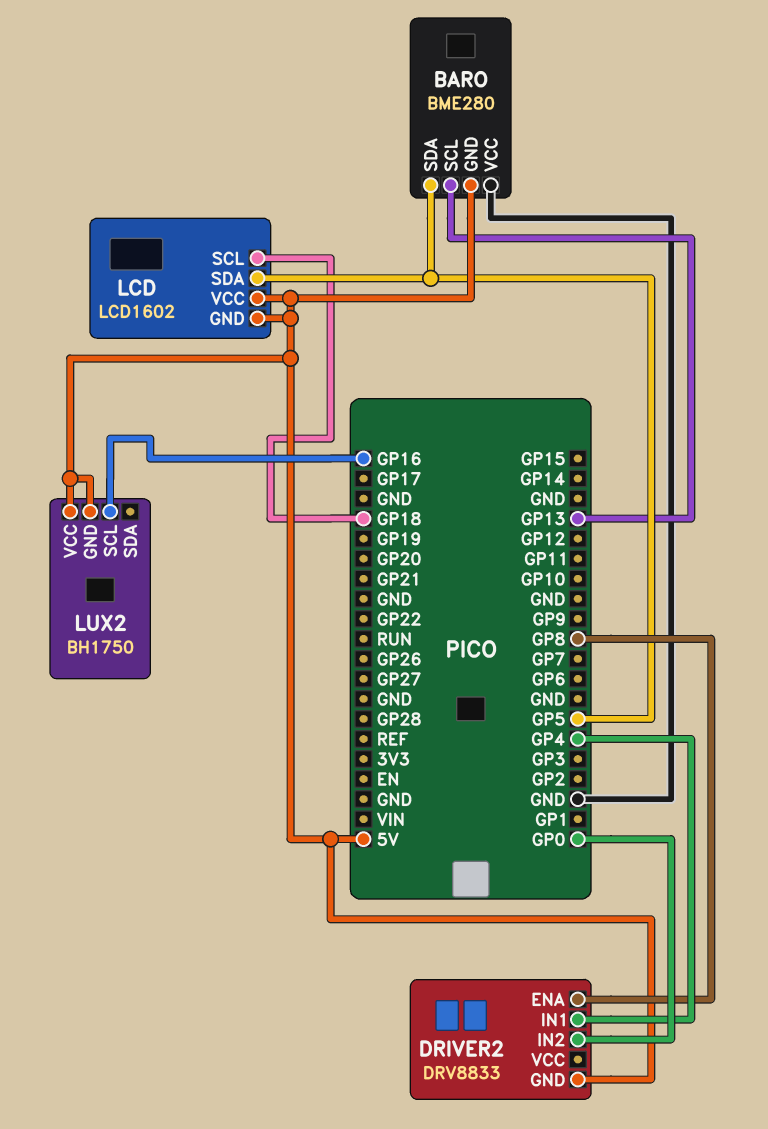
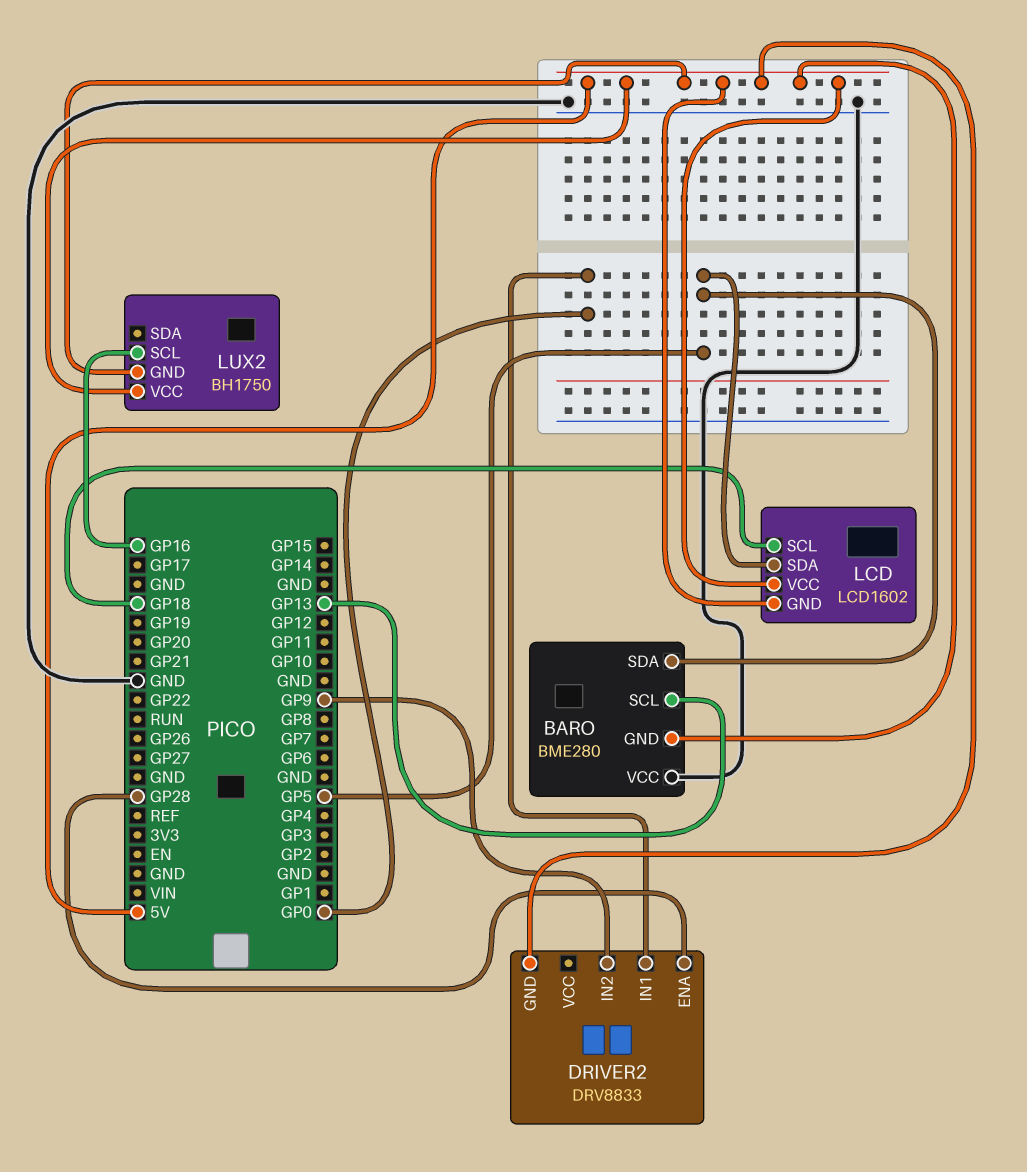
DRIVER2 pin ENA: GP8 -> GP28
DRIVER2 pin IN1: GP4 -> GP0
DRIVER2 pin IN2: GP0 -> GP9

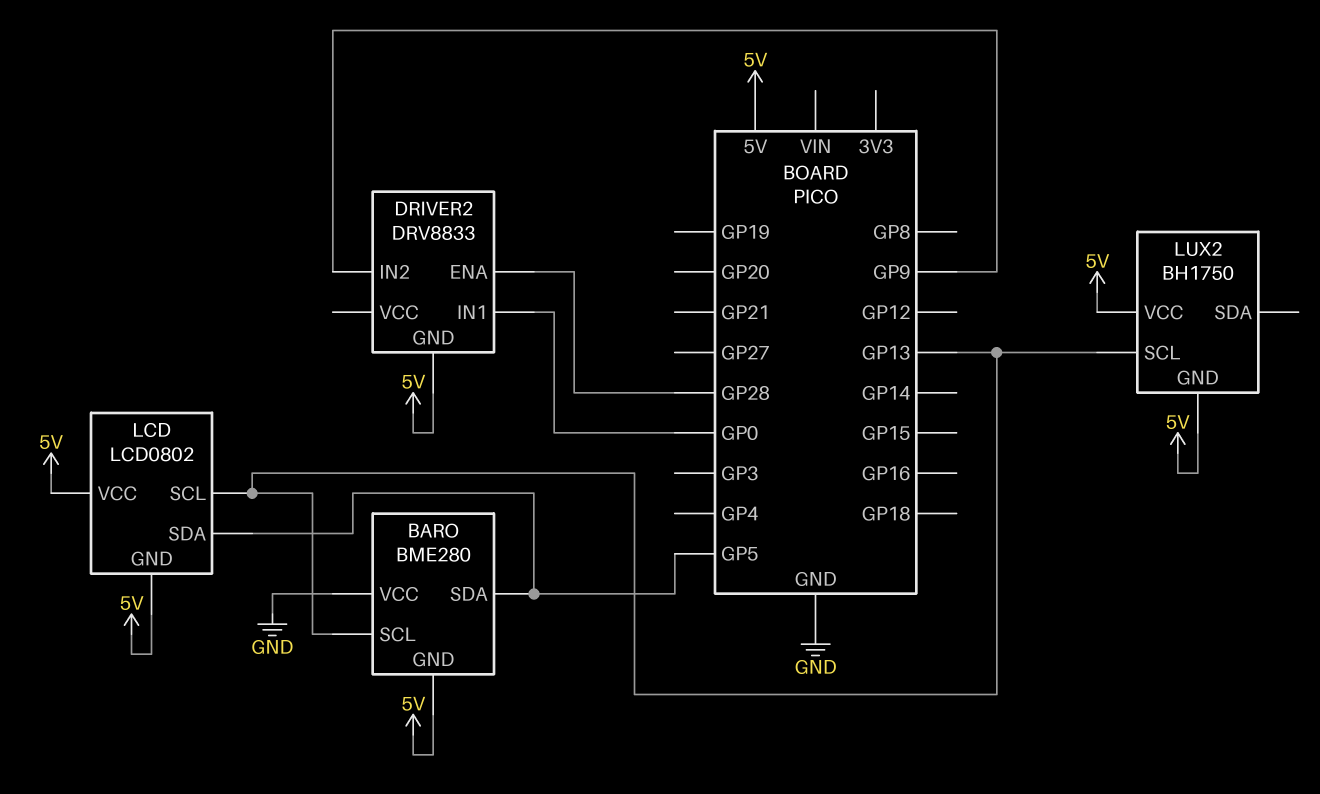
LCD: LCD1602 -> LCD0802
LCD pin SCL: GP18 -> GP13
LUX2 pin SCL: GP16 -> GP13

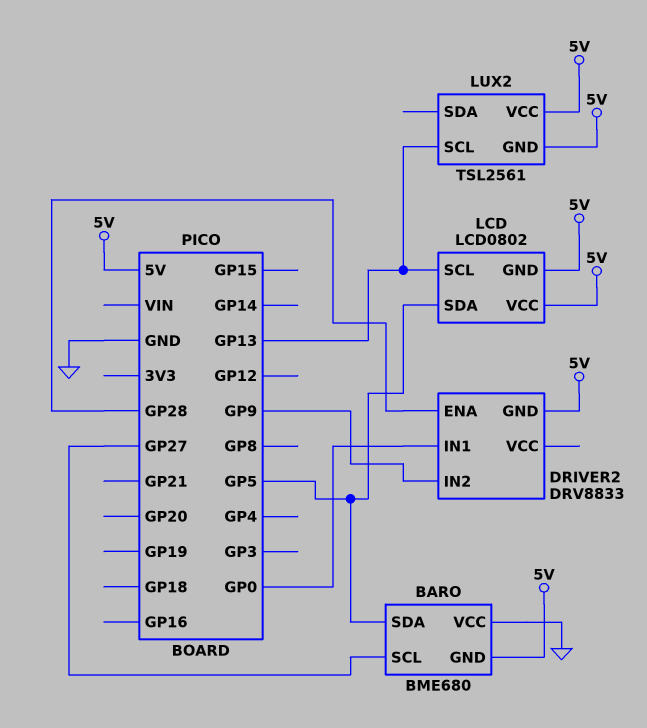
BARO: BME280 -> BME680
BARO pin SCL: GP13 -> GP27
LUX2: BH1750 -> TSL2561

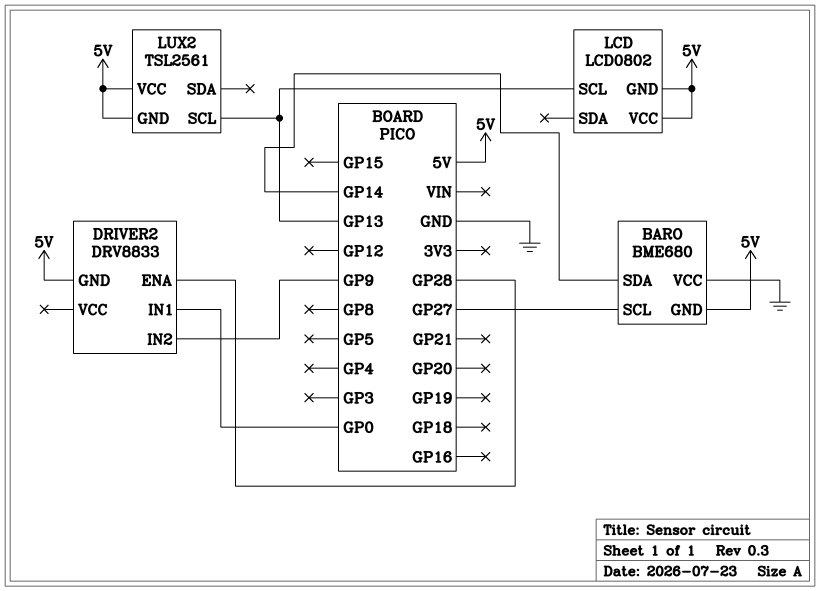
BARO pin SDA: GP5 -> GP14
LCD pin SDA: GP5 -> none

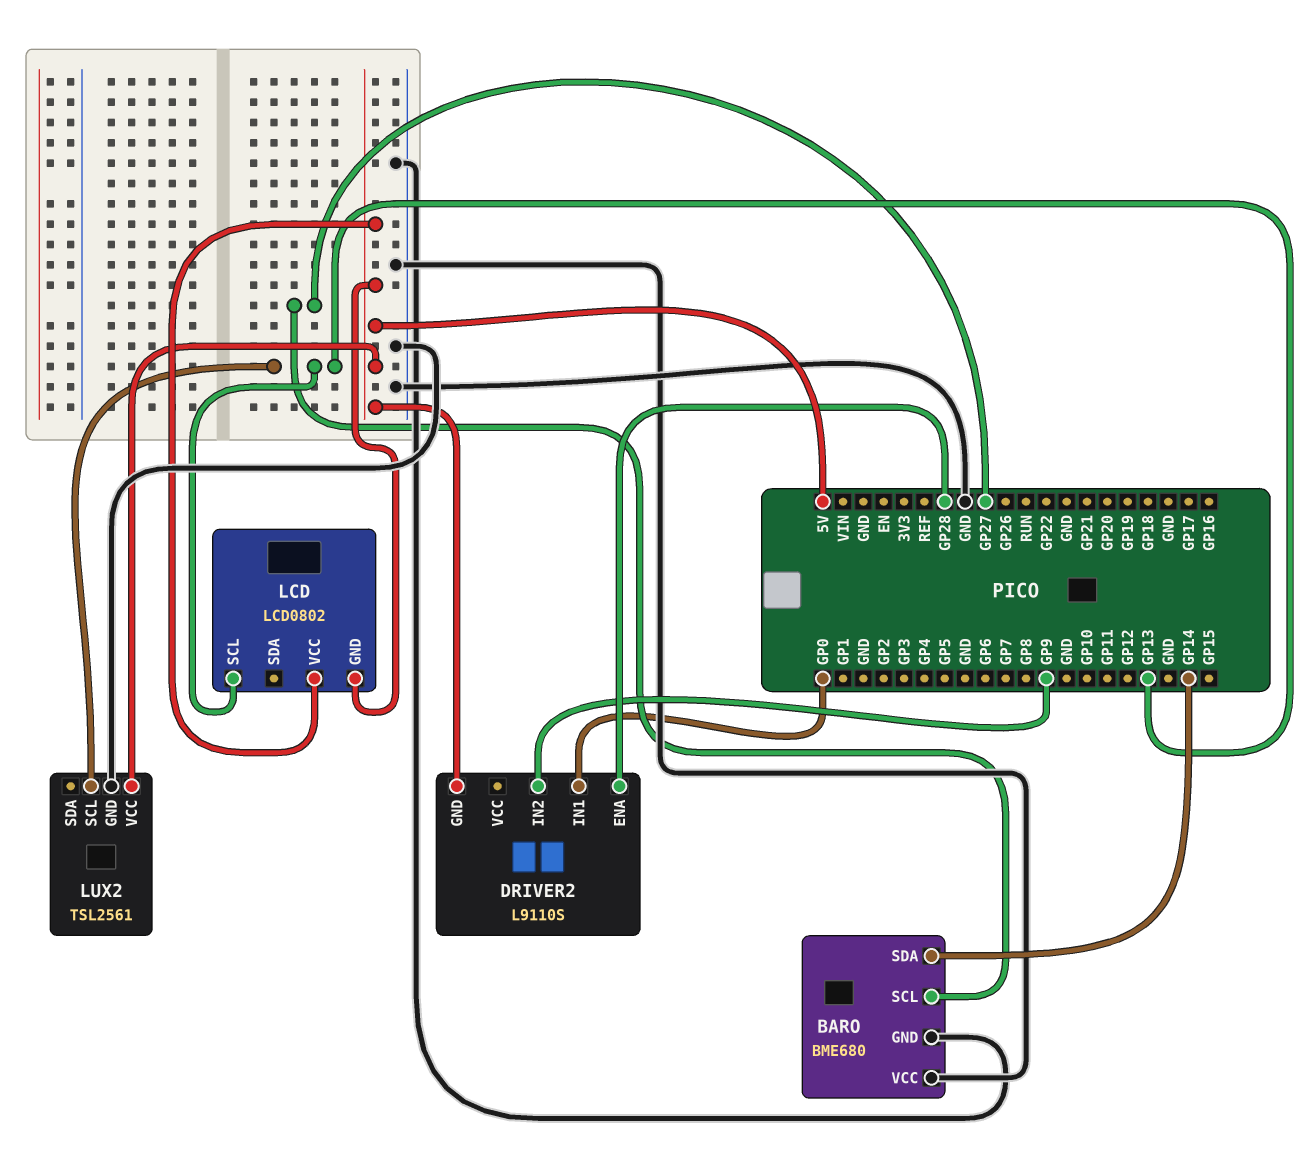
BARO pin GND: 5V -> GND
DRIVER2: DRV8833 -> L9110S
LUX2 pin GND: 5V -> GND

